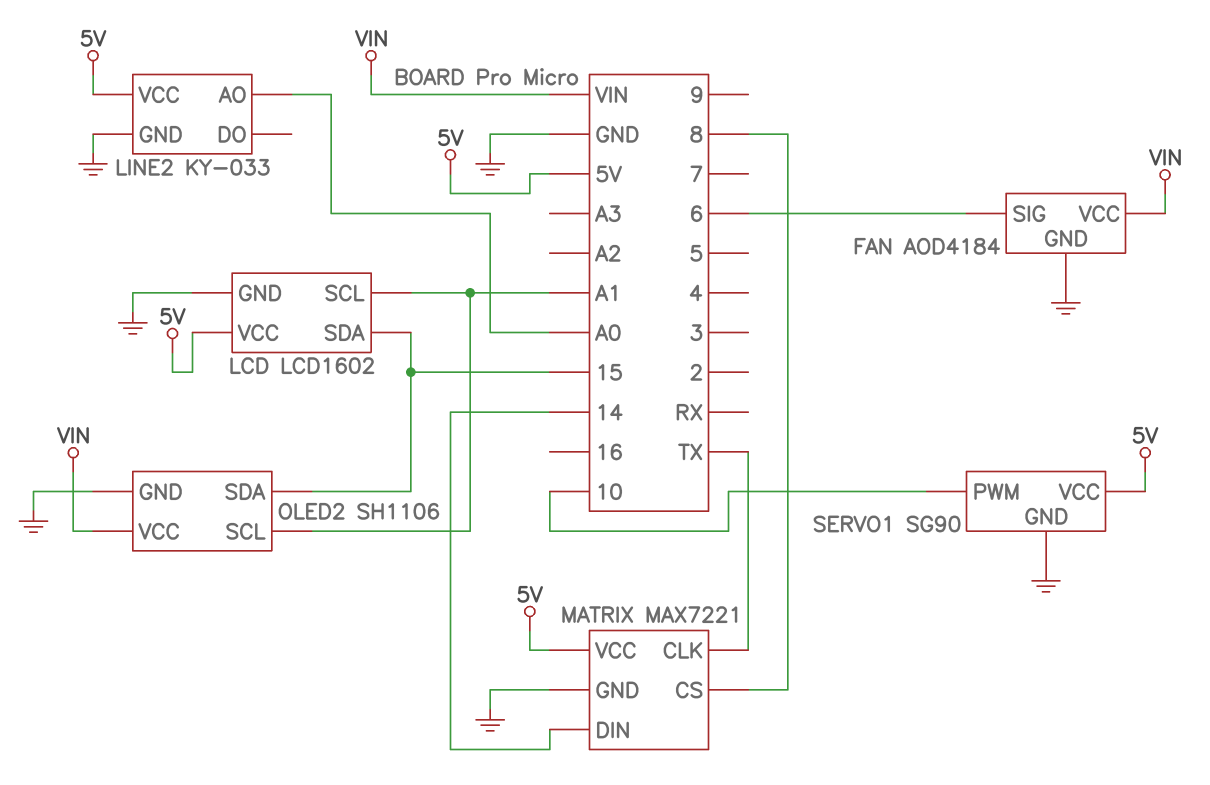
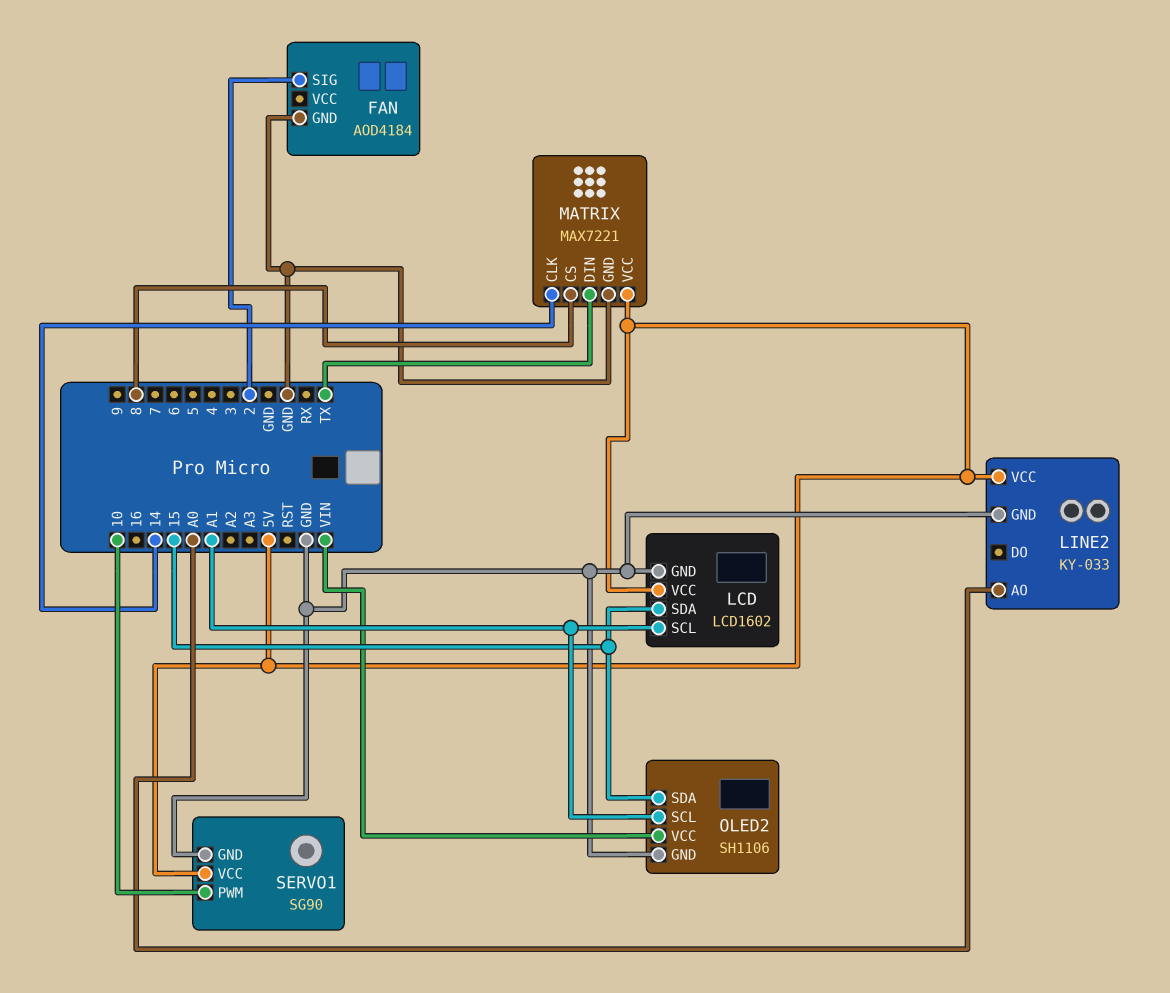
FAN pin SIG: 6 -> 2
FAN pin VCC: VIN -> none
MATRIX pin CLK: TX -> 14
MATRIX pin DIN: 14 -> TX

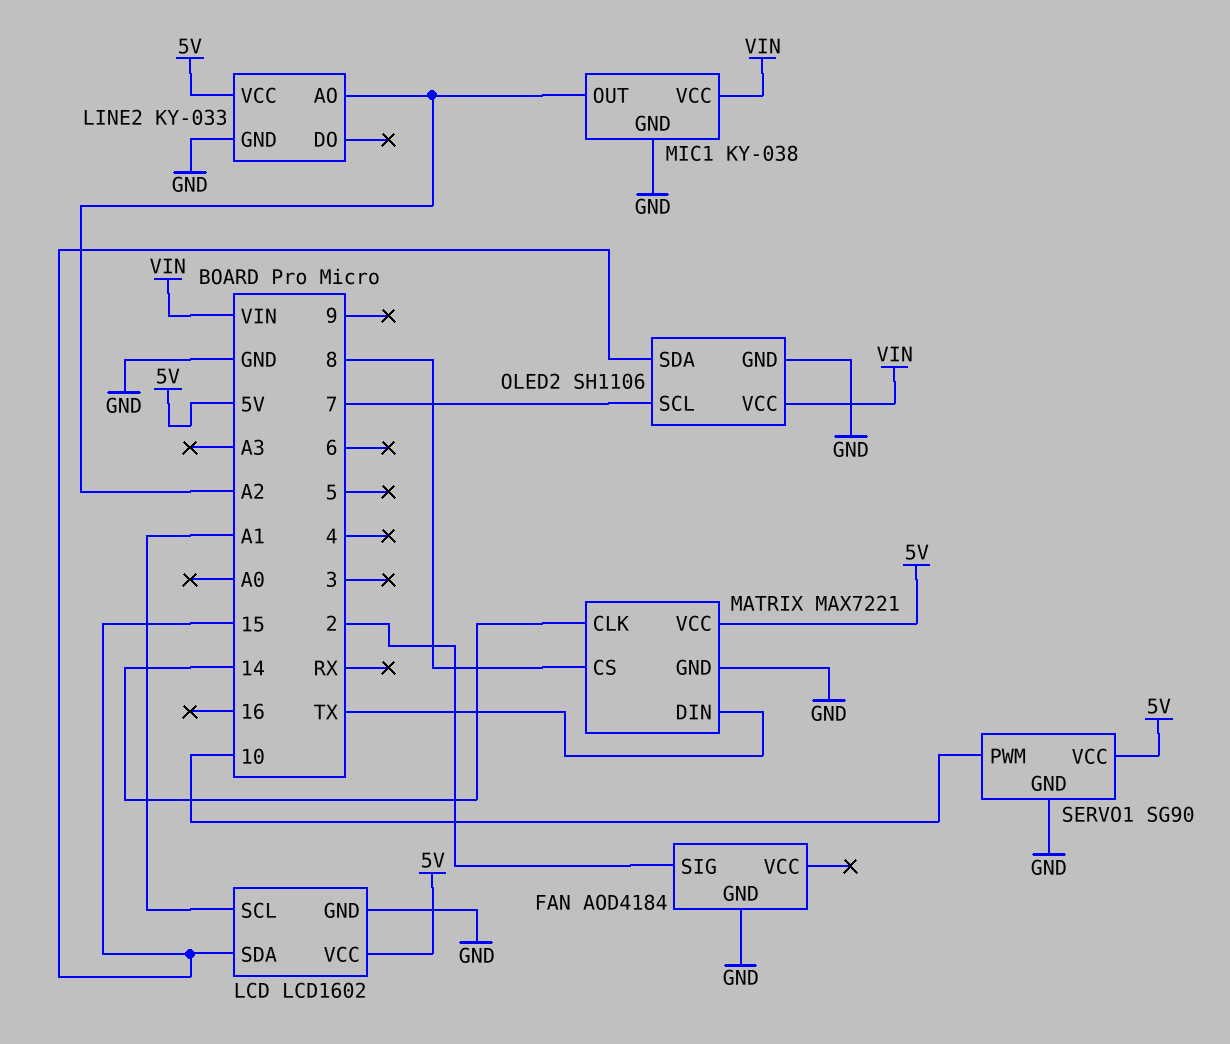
LINE2 pin AO: A0 -> A2
MIC1: none -> KY-038
MIC1 pin GND: none -> GND
MIC1 pin OUT: none -> A2
MIC1 pin VCC: none -> VIN
OLED2 pin SCL: A1 -> 7

